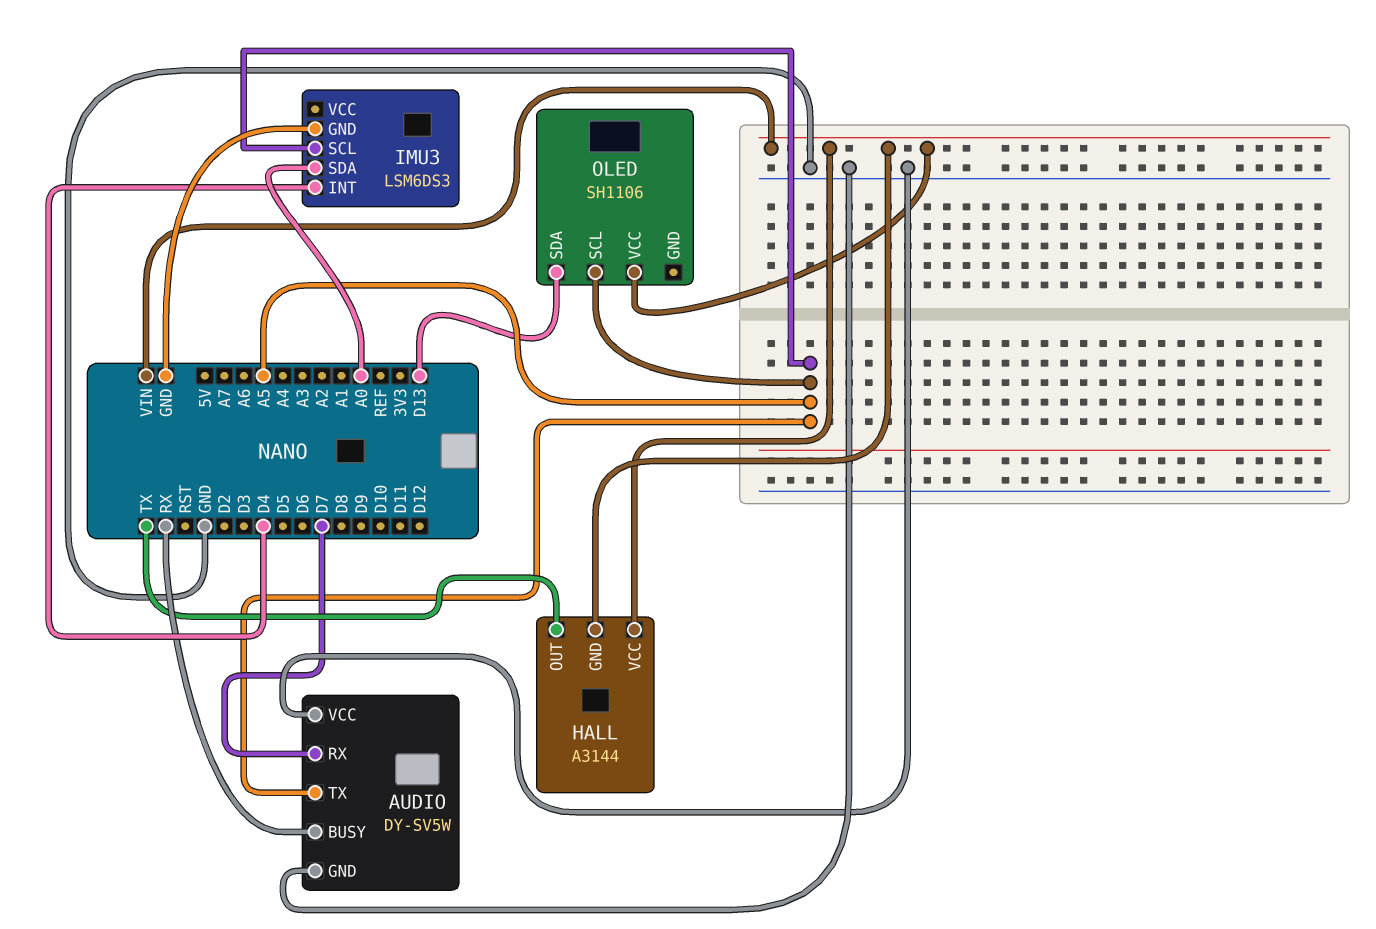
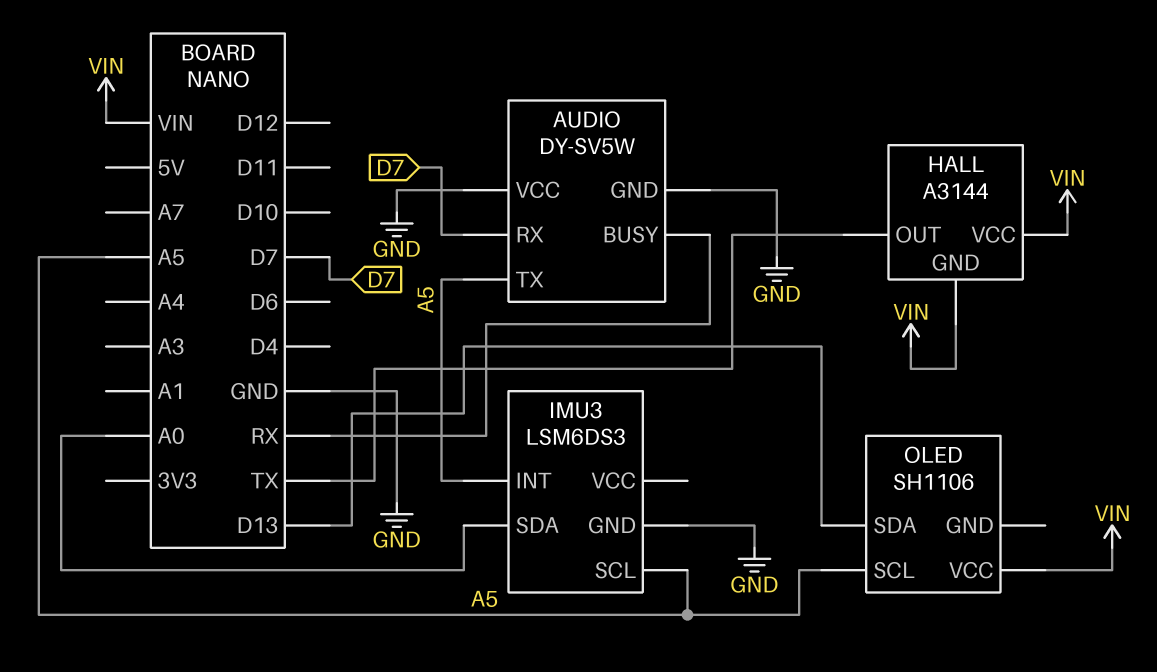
IMU3 pin INT: D4 -> A5

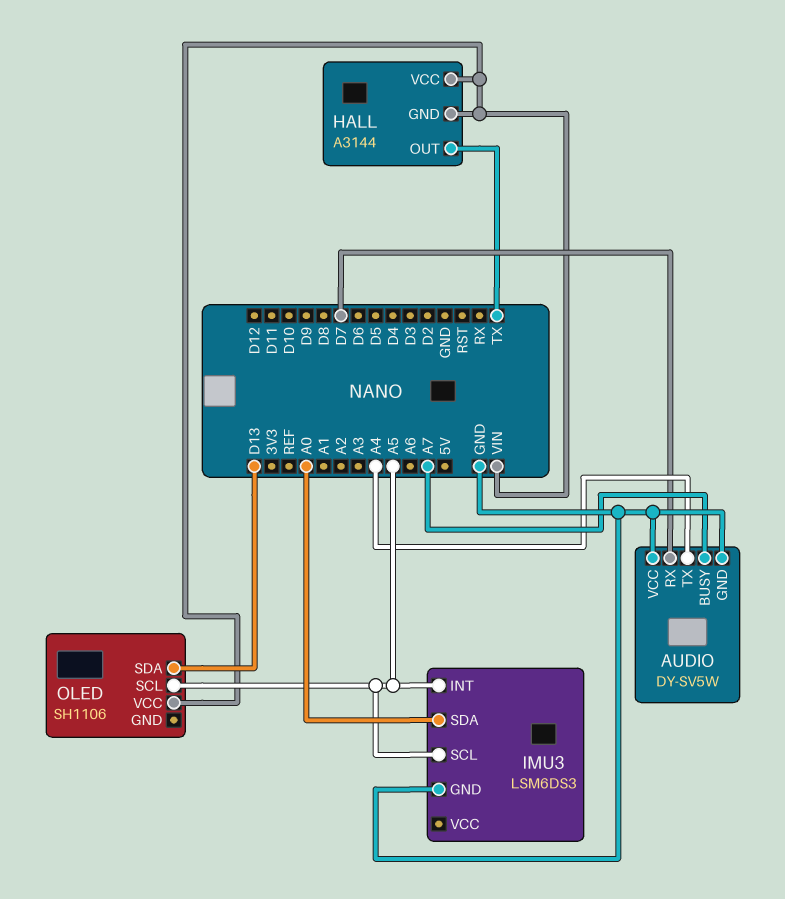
AUDIO pin BUSY: RX -> A7
AUDIO pin TX: A5 -> A4

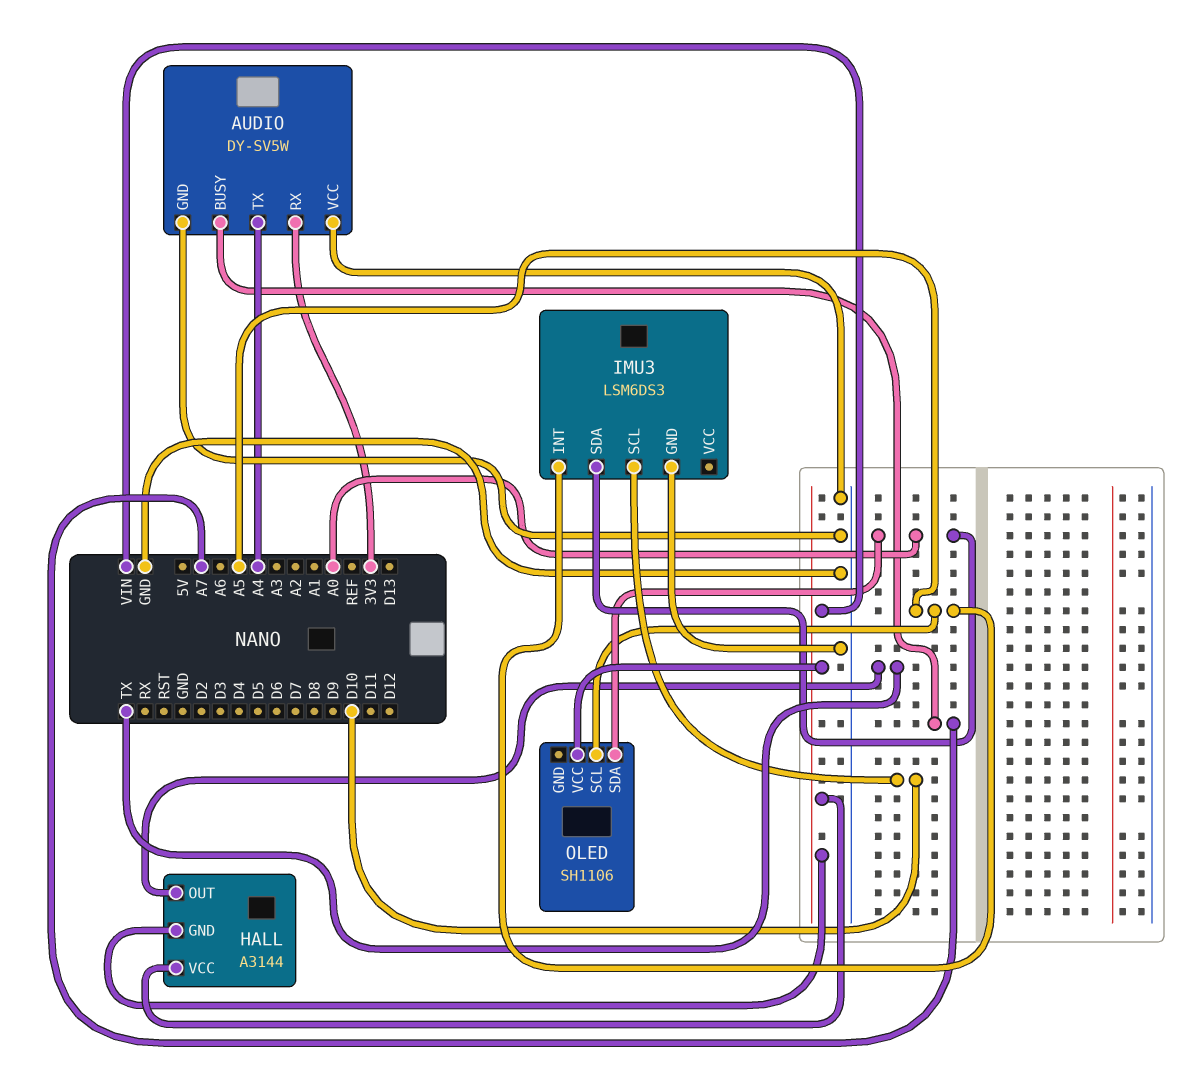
AUDIO pin RX: D7 -> 3V3
IMU3 pin SCL: A5 -> D10
OLED pin SDA: D13 -> A0

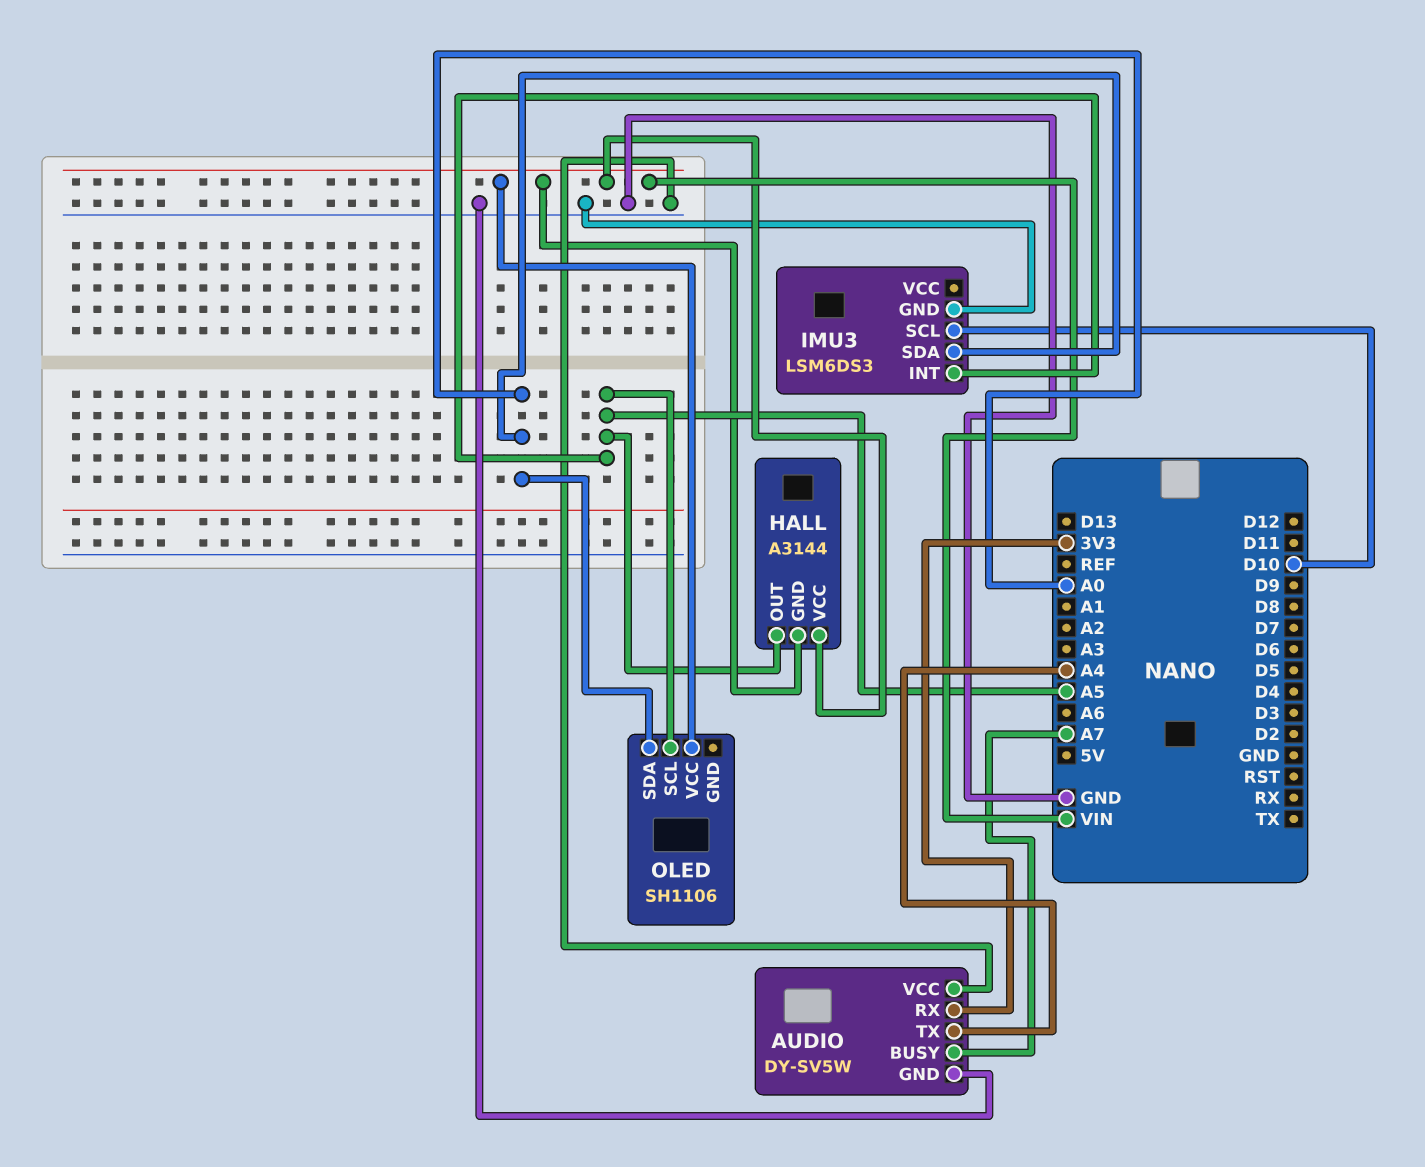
HALL pin OUT: TX -> A5

